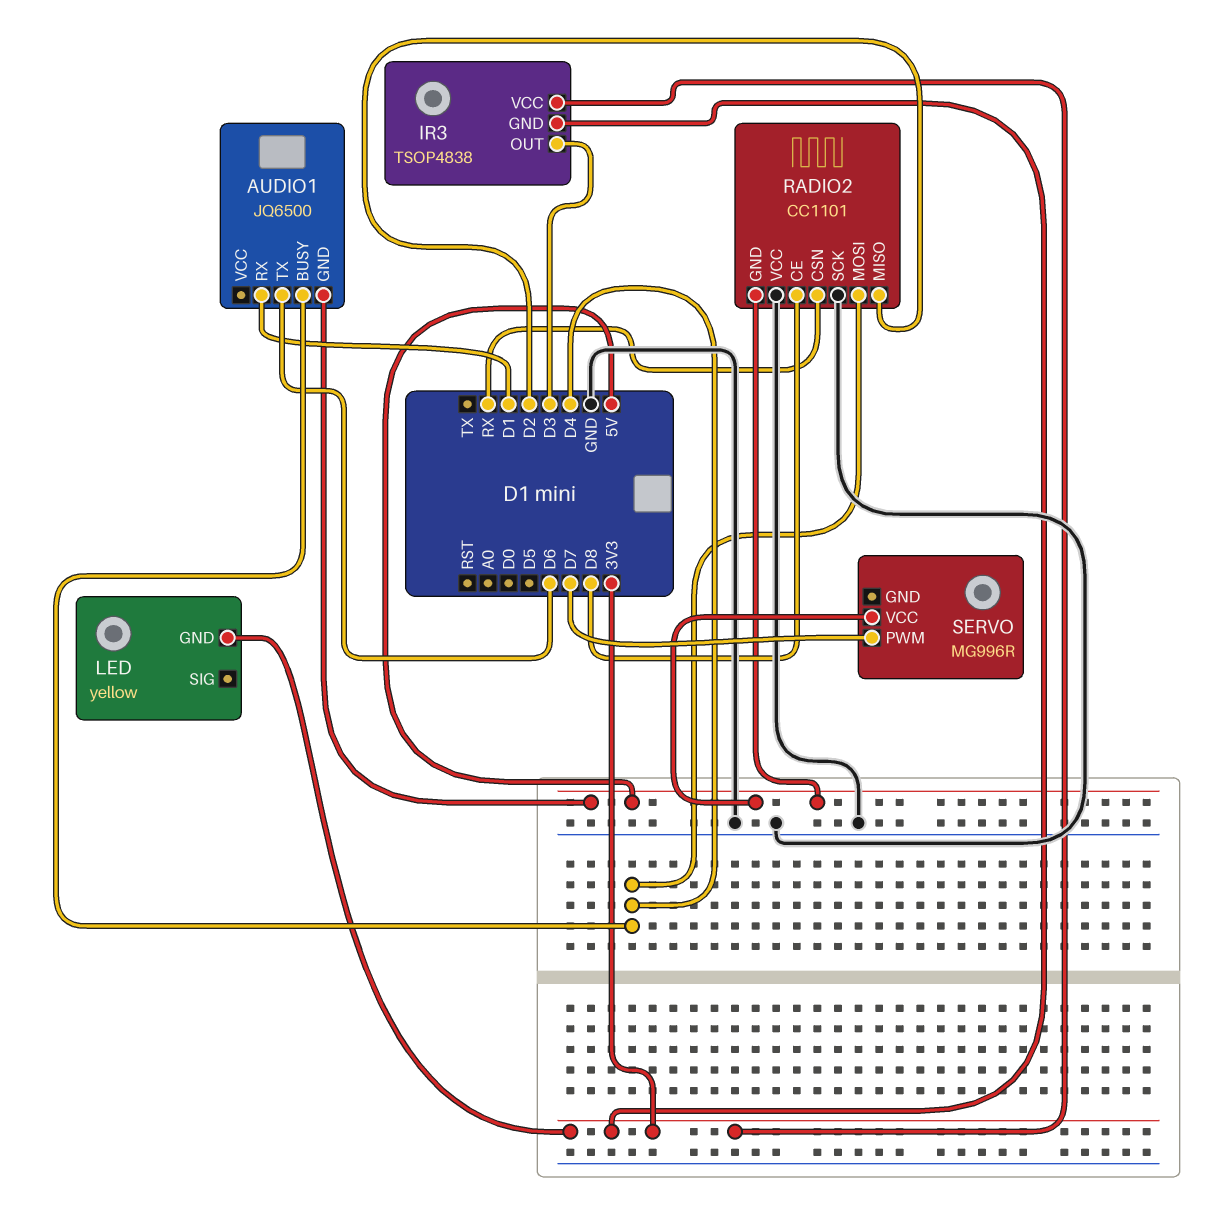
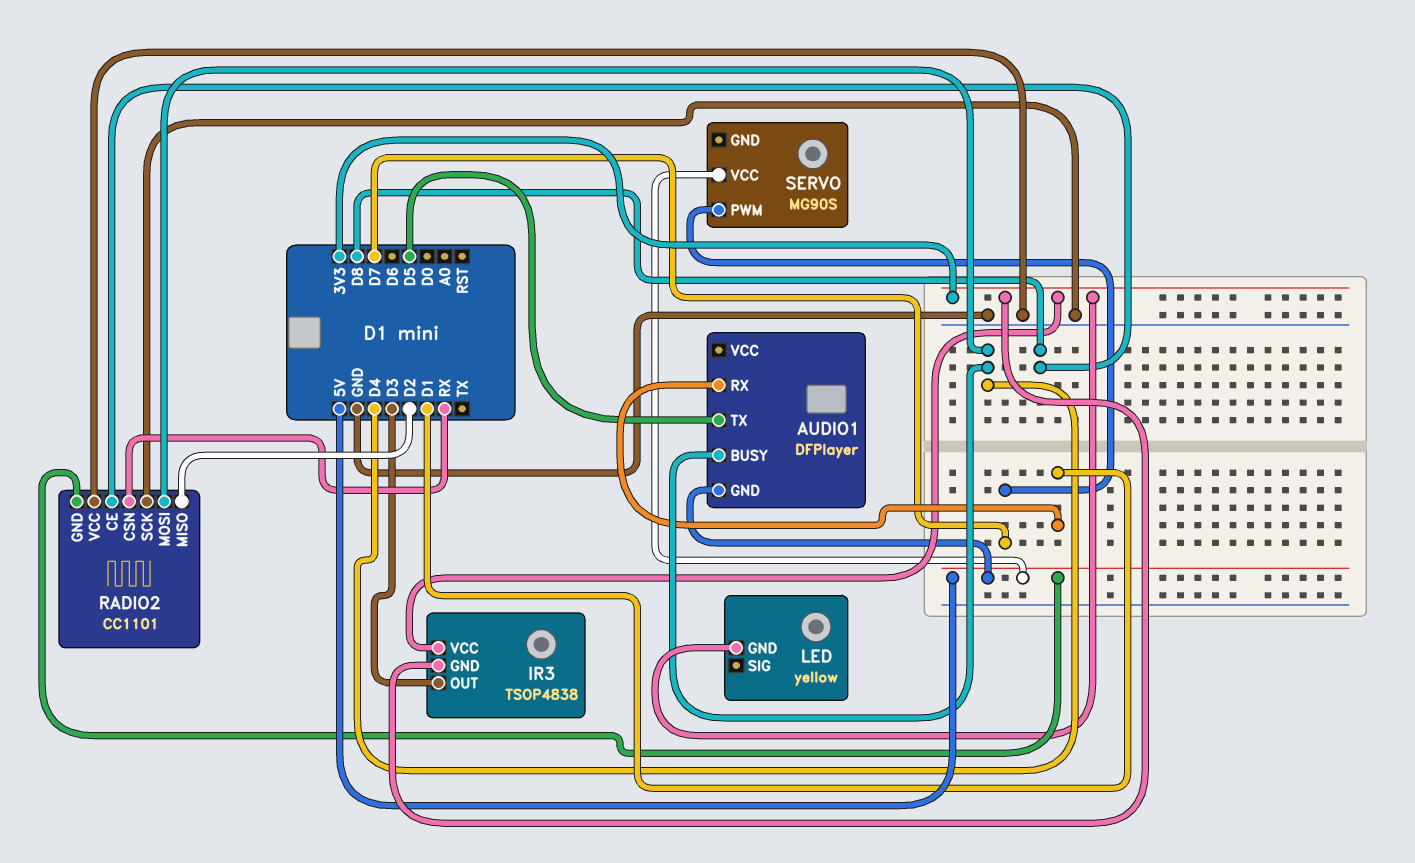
AUDIO1: JQ6500 -> DFPlayer
AUDIO1 pin TX: D6 -> D5
SERVO: MG996R -> MG90S

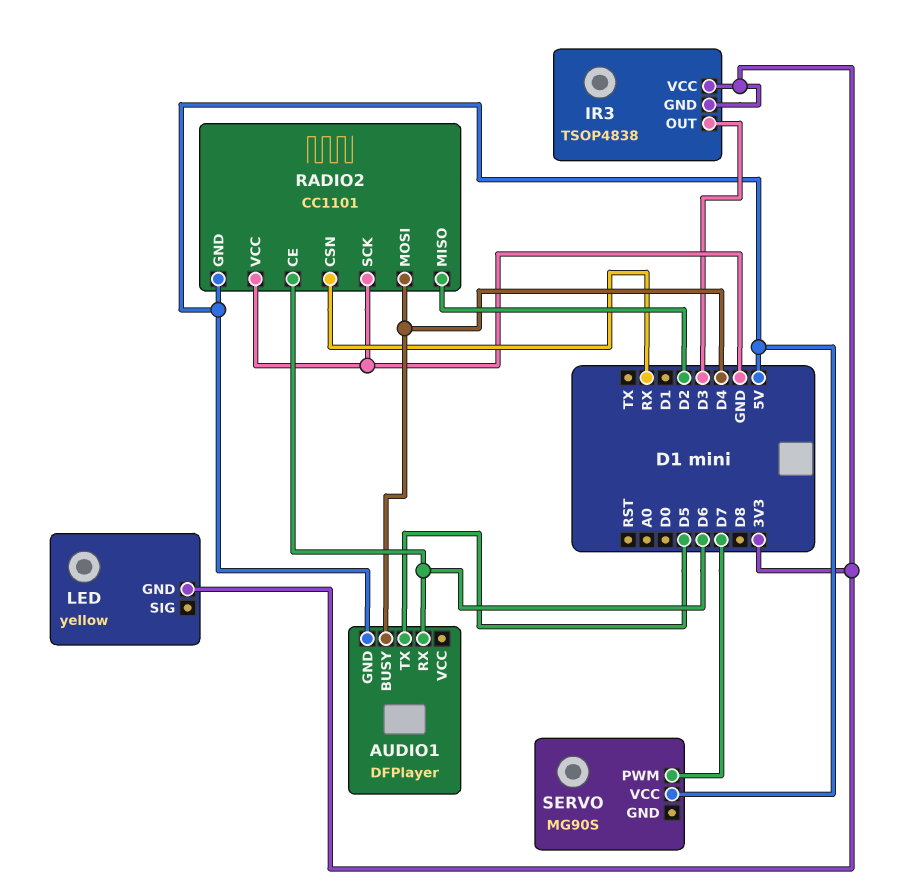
AUDIO1 pin RX: D1 -> D6
RADIO2 pin CE: D8 -> D6

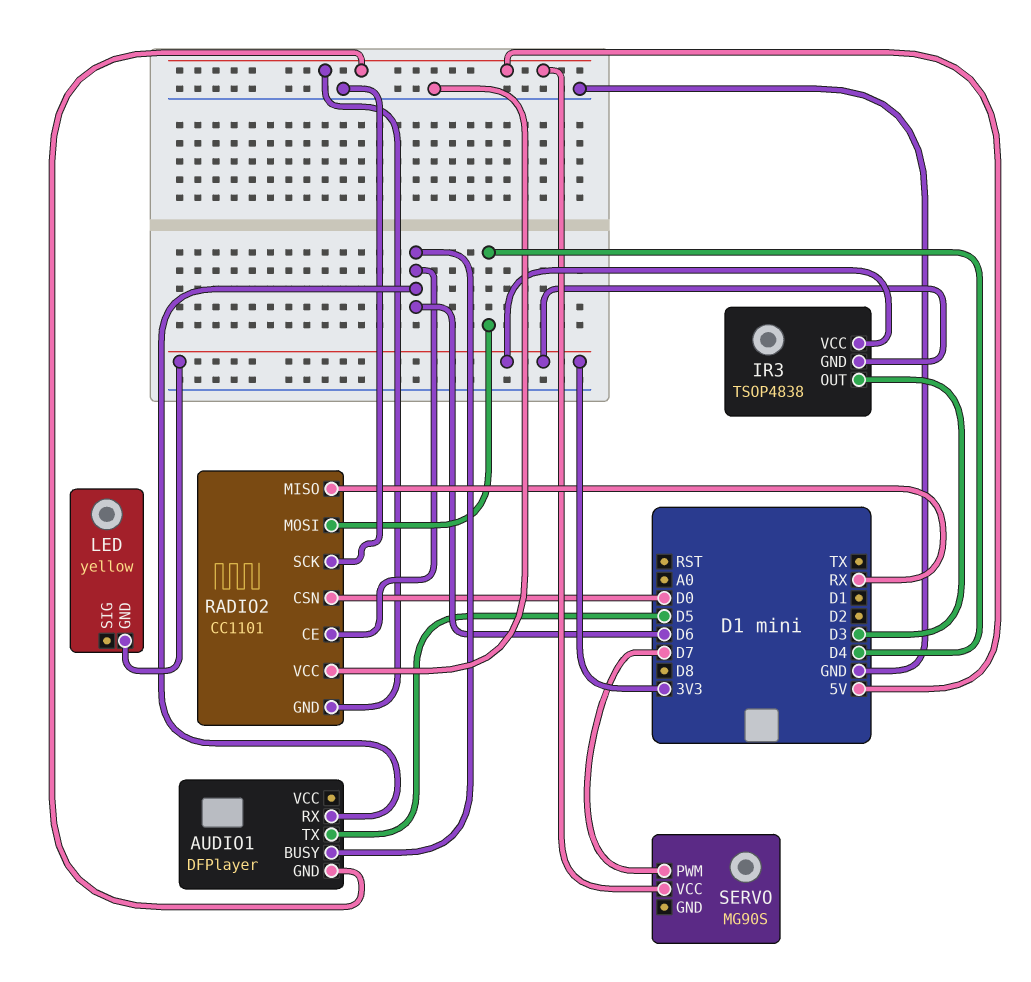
AUDIO1 pin BUSY: D4 -> D6
RADIO2 pin CSN: RX -> D0
RADIO2 pin MISO: D2 -> RX

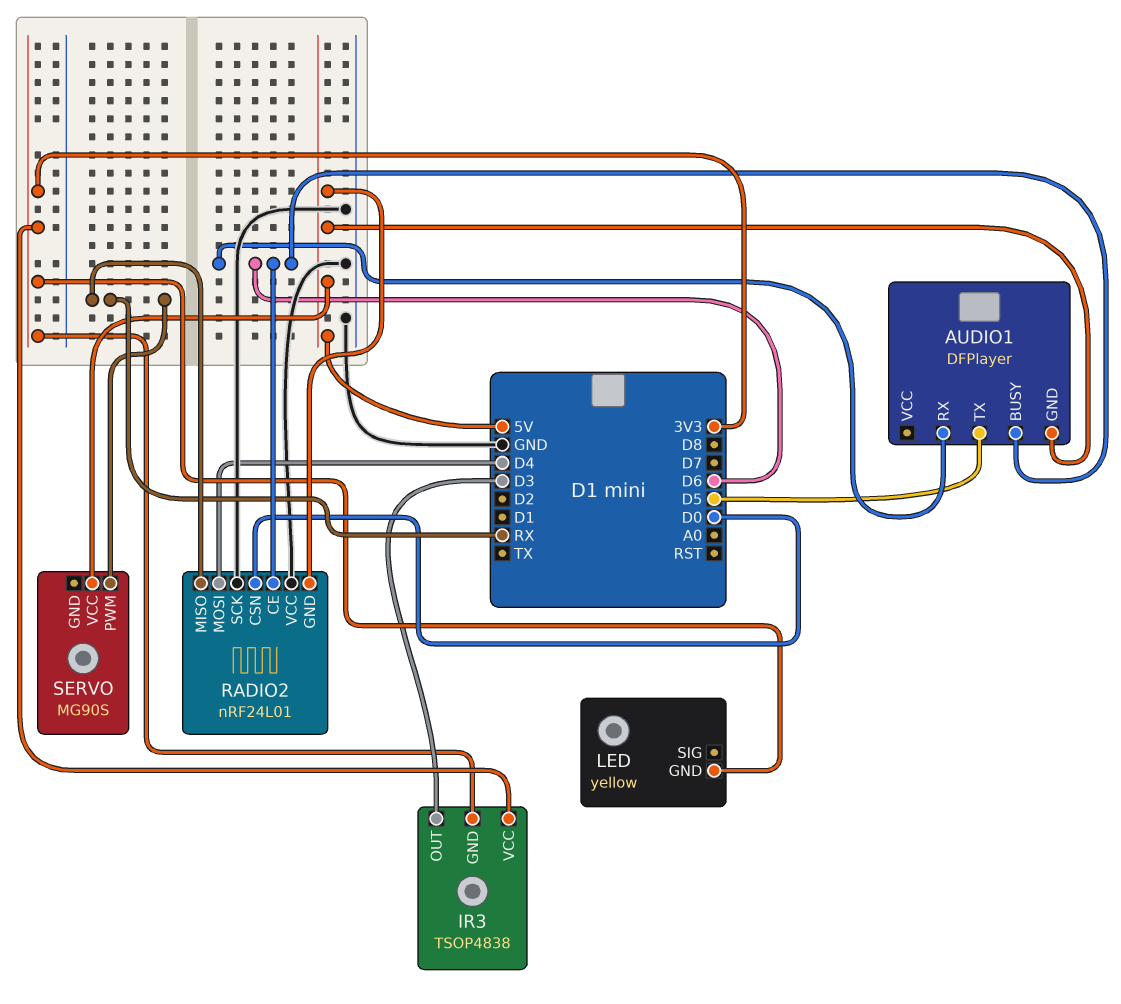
RADIO2: CC1101 -> nRF24L01
SERVO pin PWM: D7 -> RX

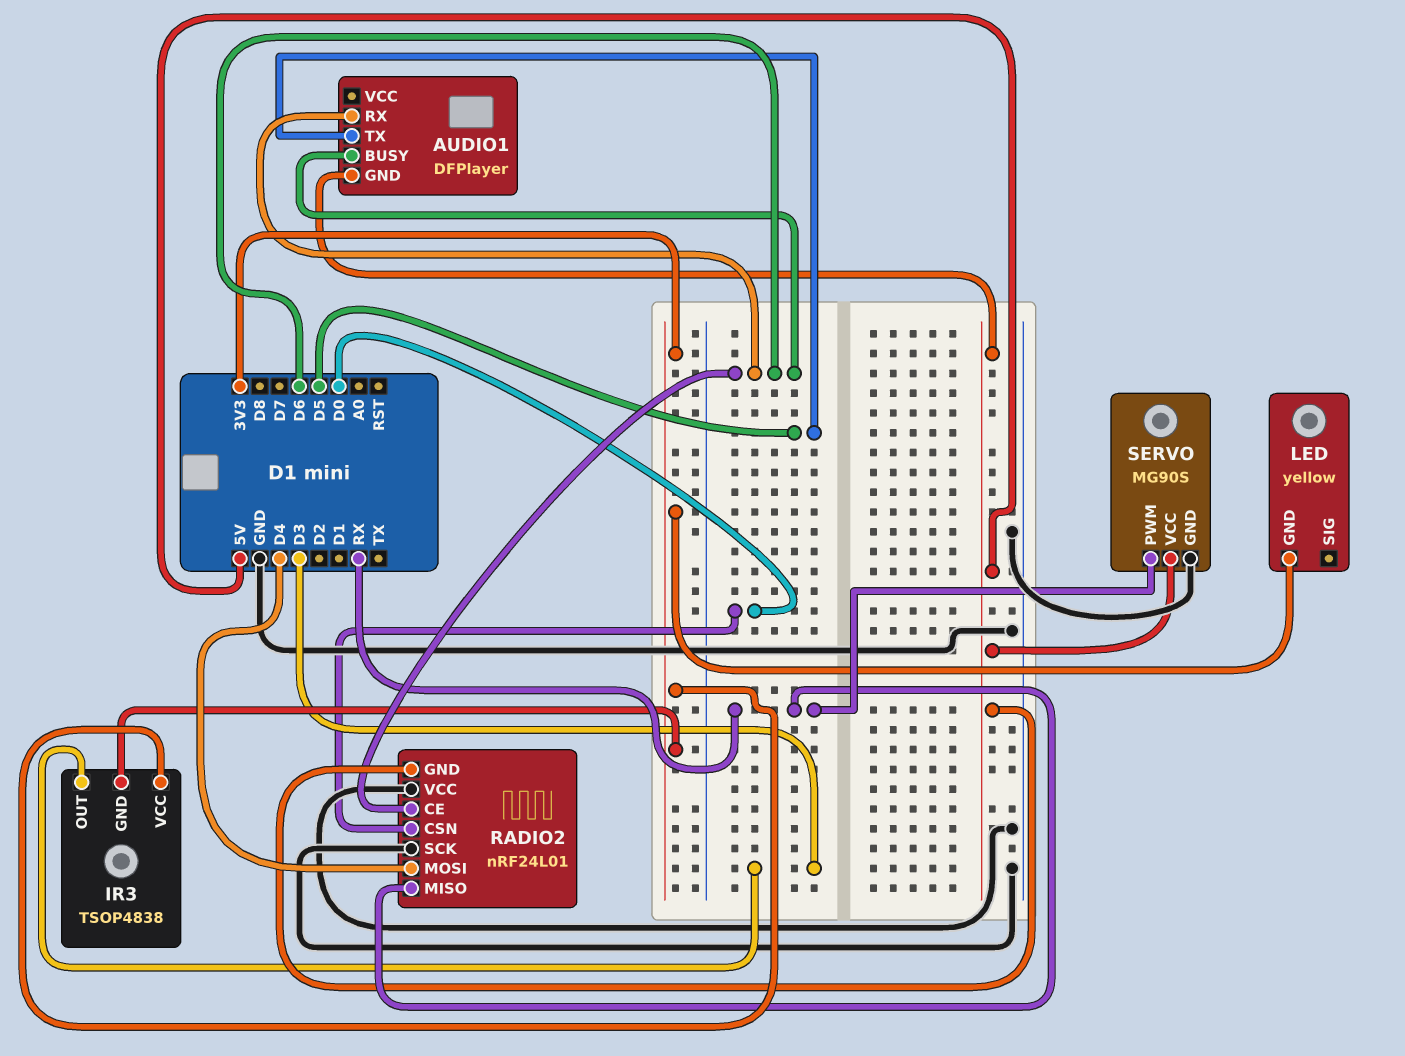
SERVO pin GND: none -> GND

